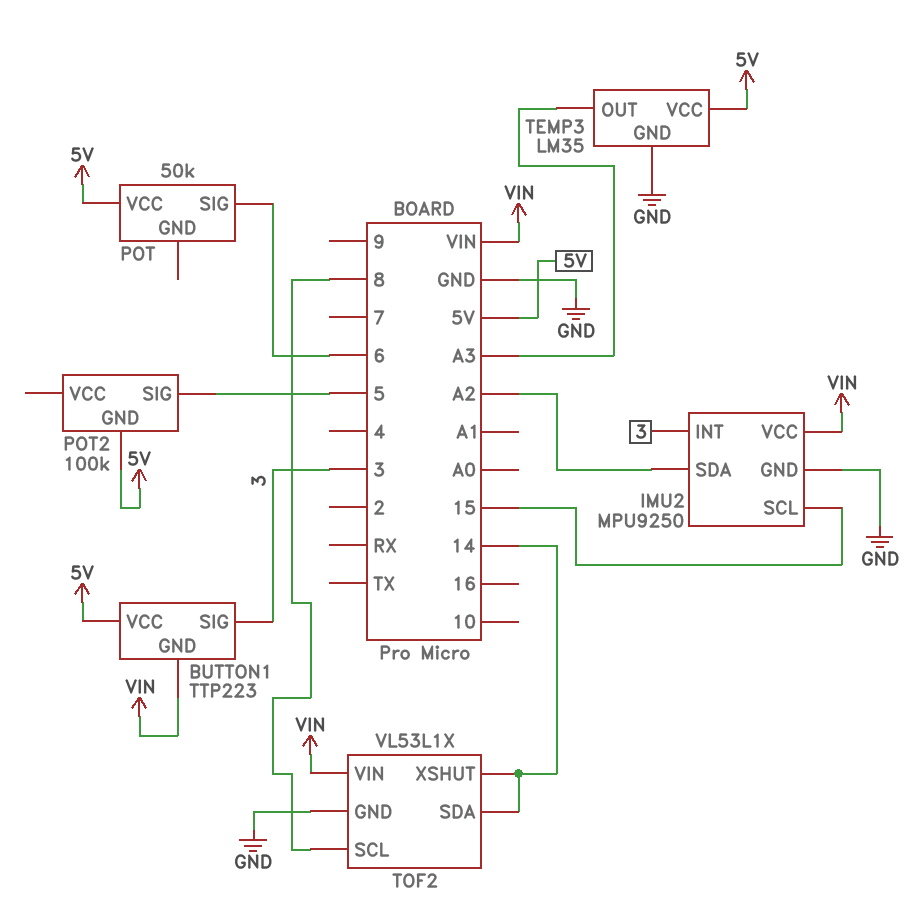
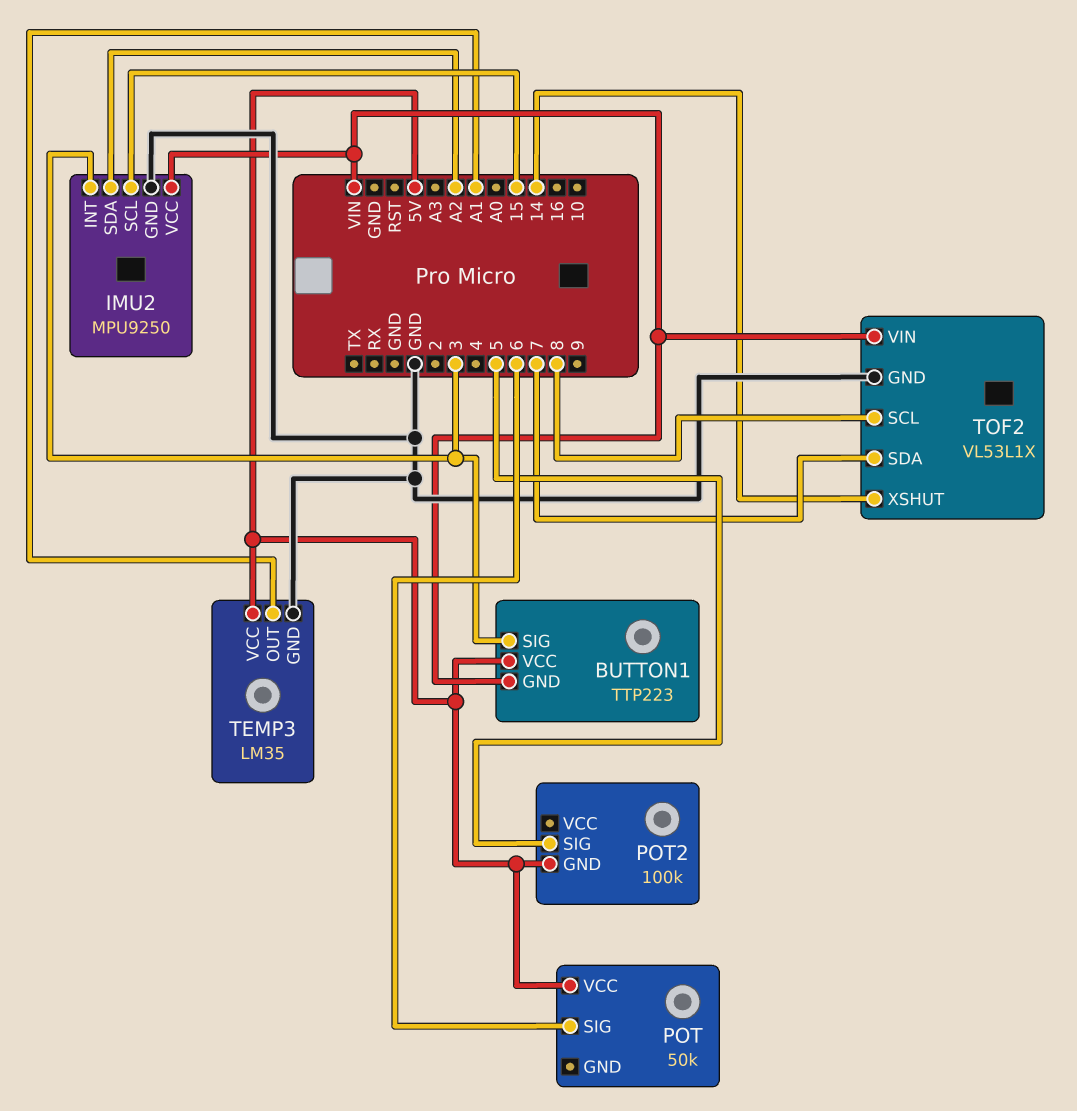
TEMP3 pin OUT: A3 -> A1
TOF2 pin SDA: 14 -> 7

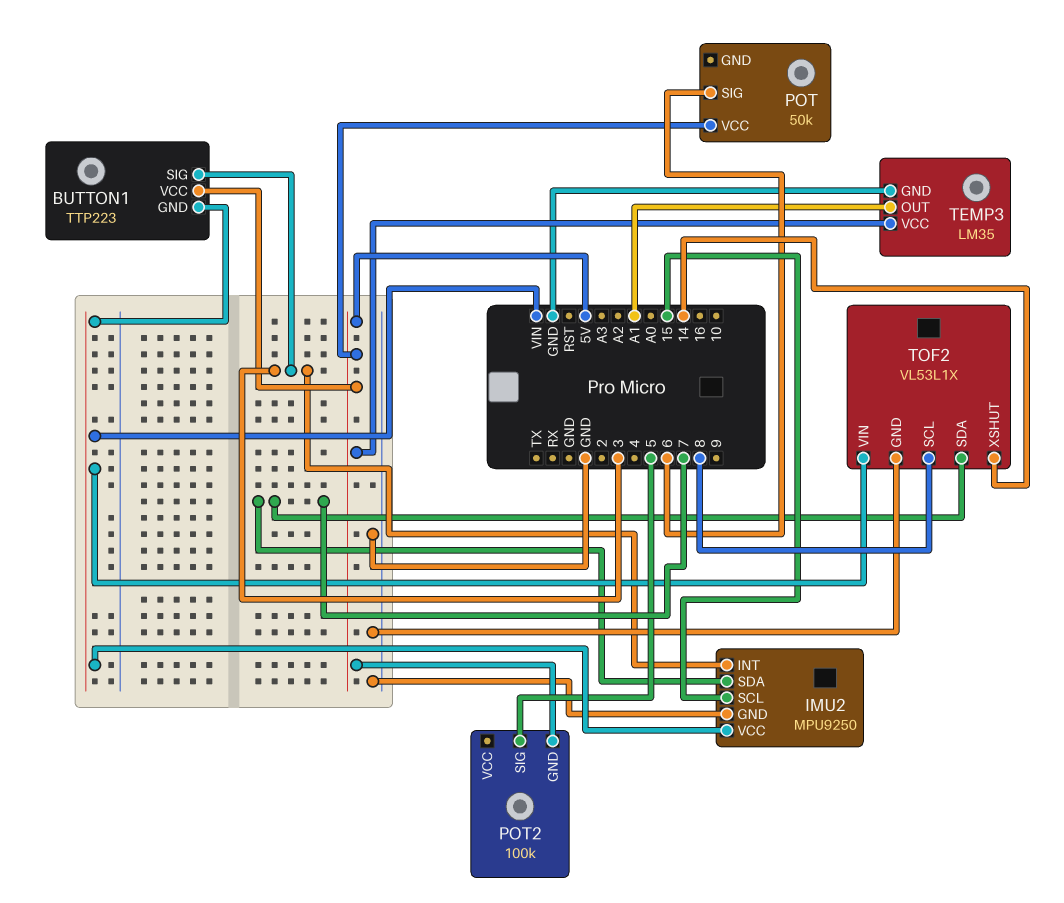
IMU2 pin SDA: A2 -> 7

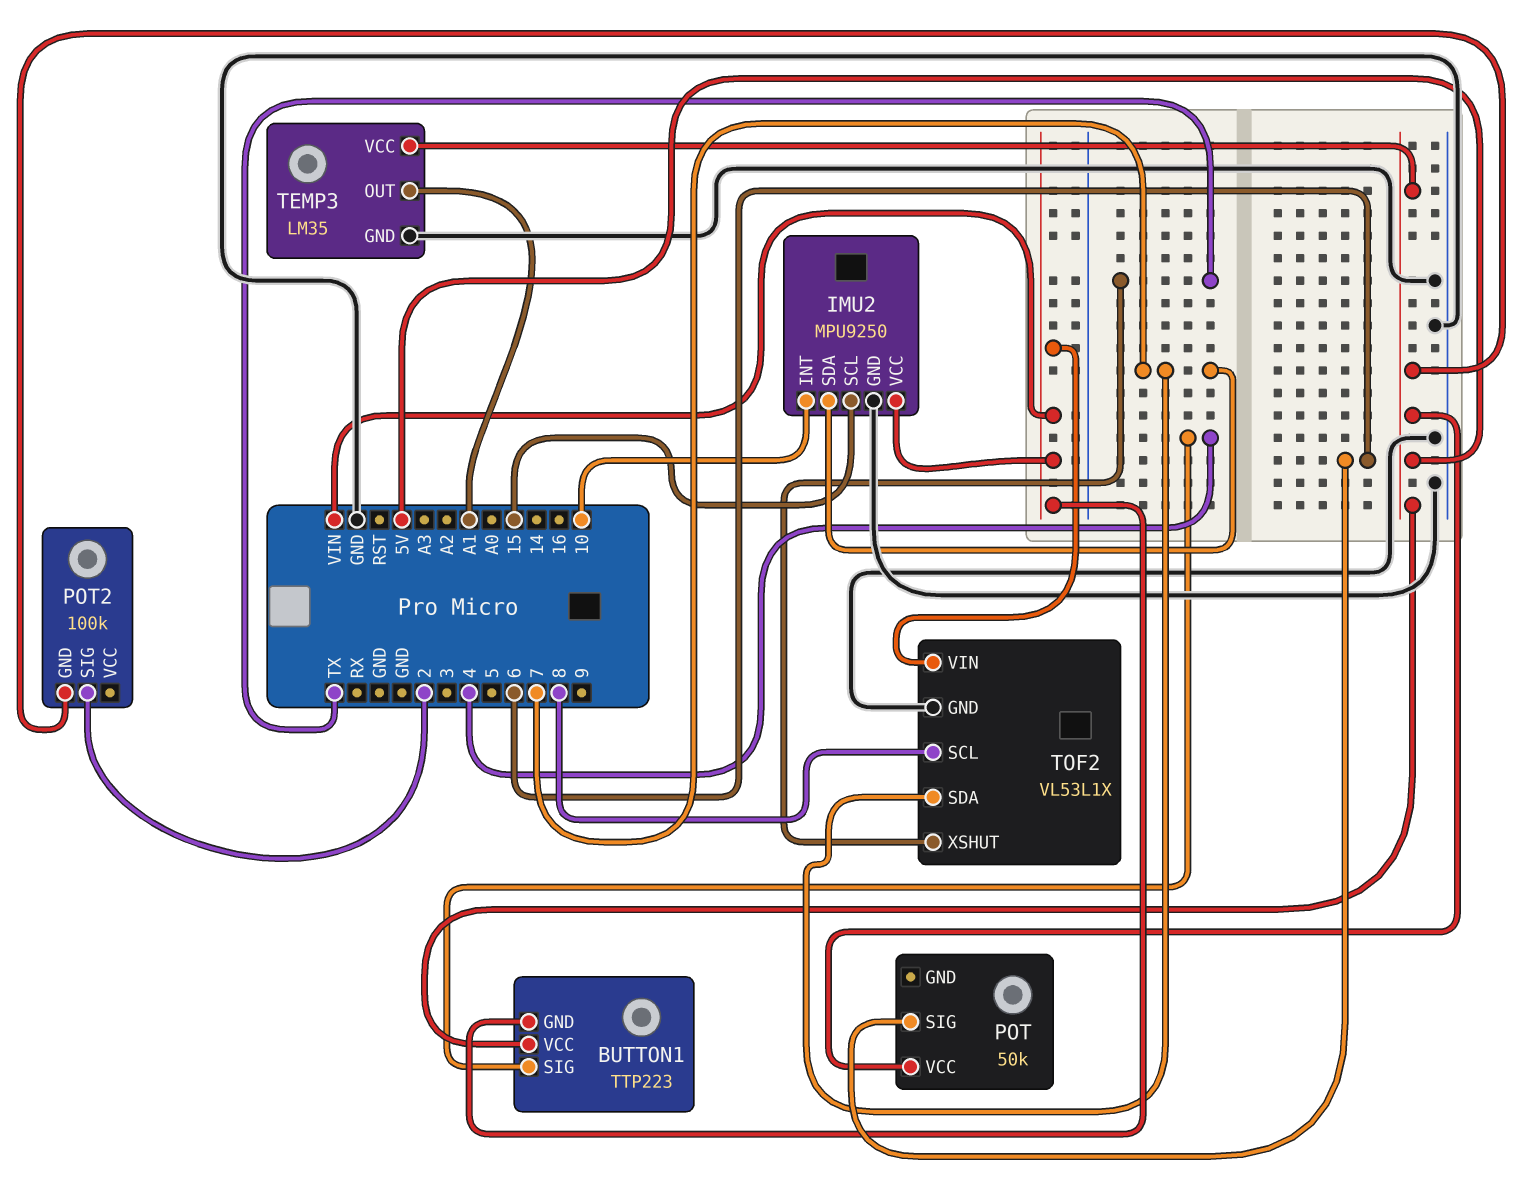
BUTTON1 pin SIG: 3 -> 4
IMU2 pin INT: 3 -> 10
POT2 pin SIG: 5 -> 2
TOF2 pin XSHUT: 14 -> TX

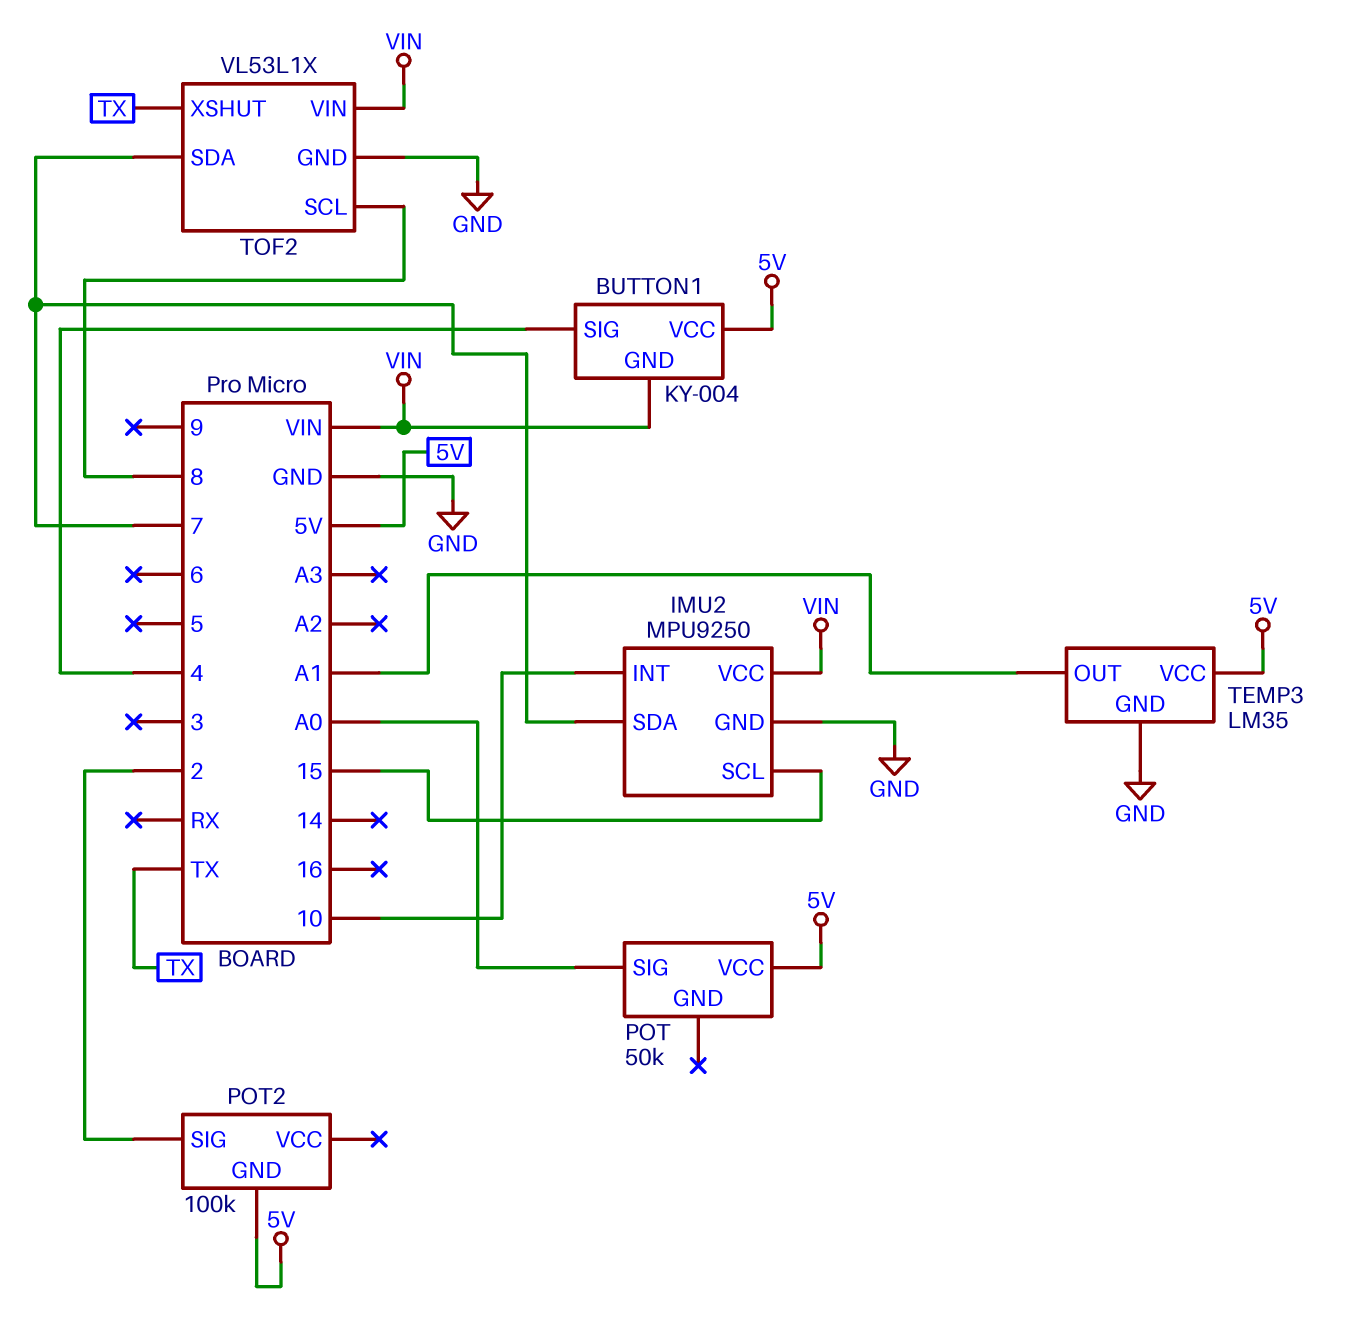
BUTTON1: TTP223 -> KY-004
POT pin SIG: 6 -> A0

